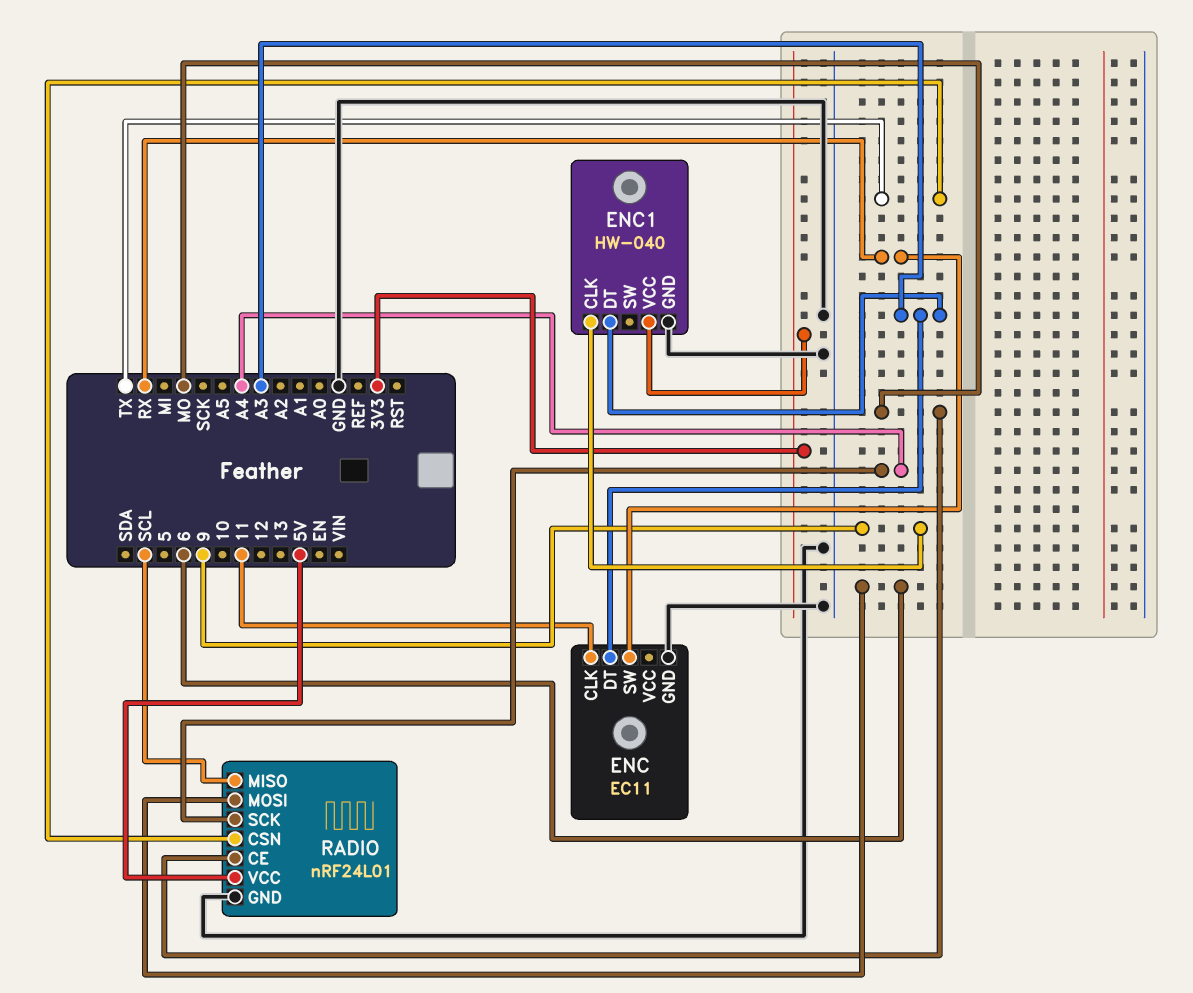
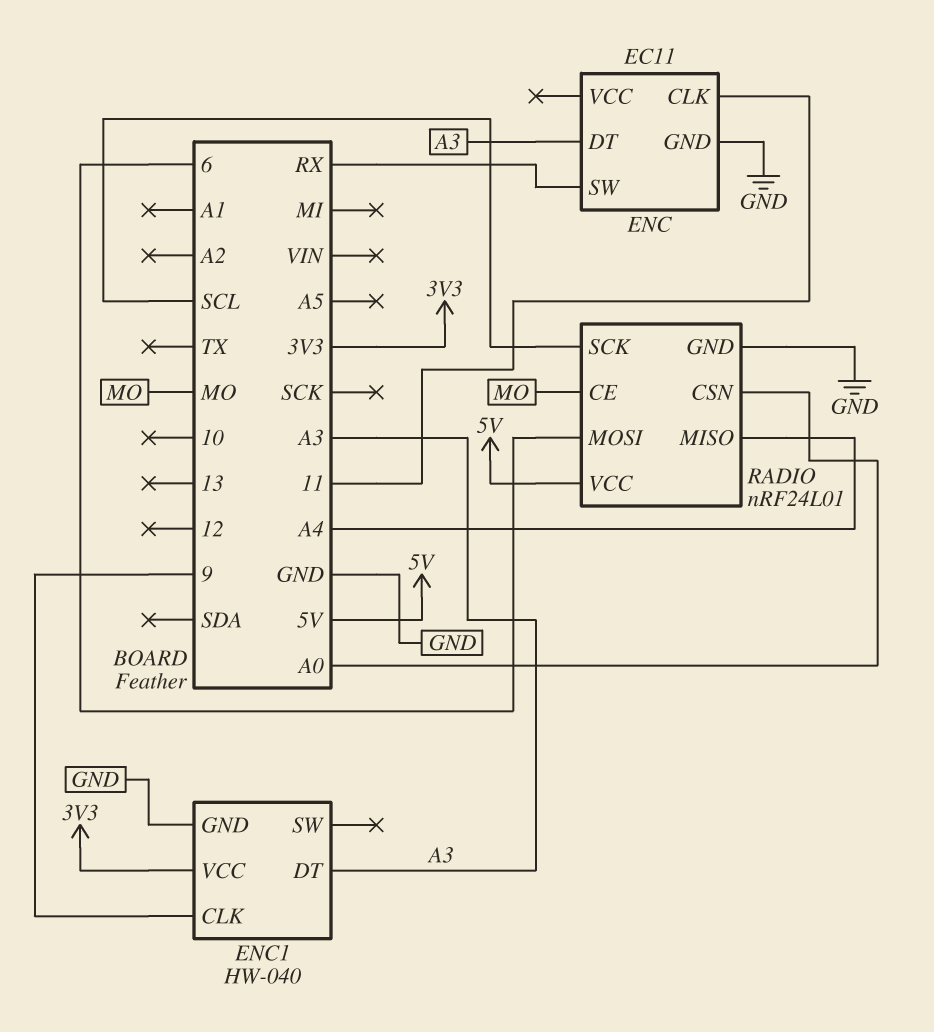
RADIO pin CSN: TX -> A0
RADIO pin MISO: SCL -> A4
RADIO pin SCK: A4 -> SCL

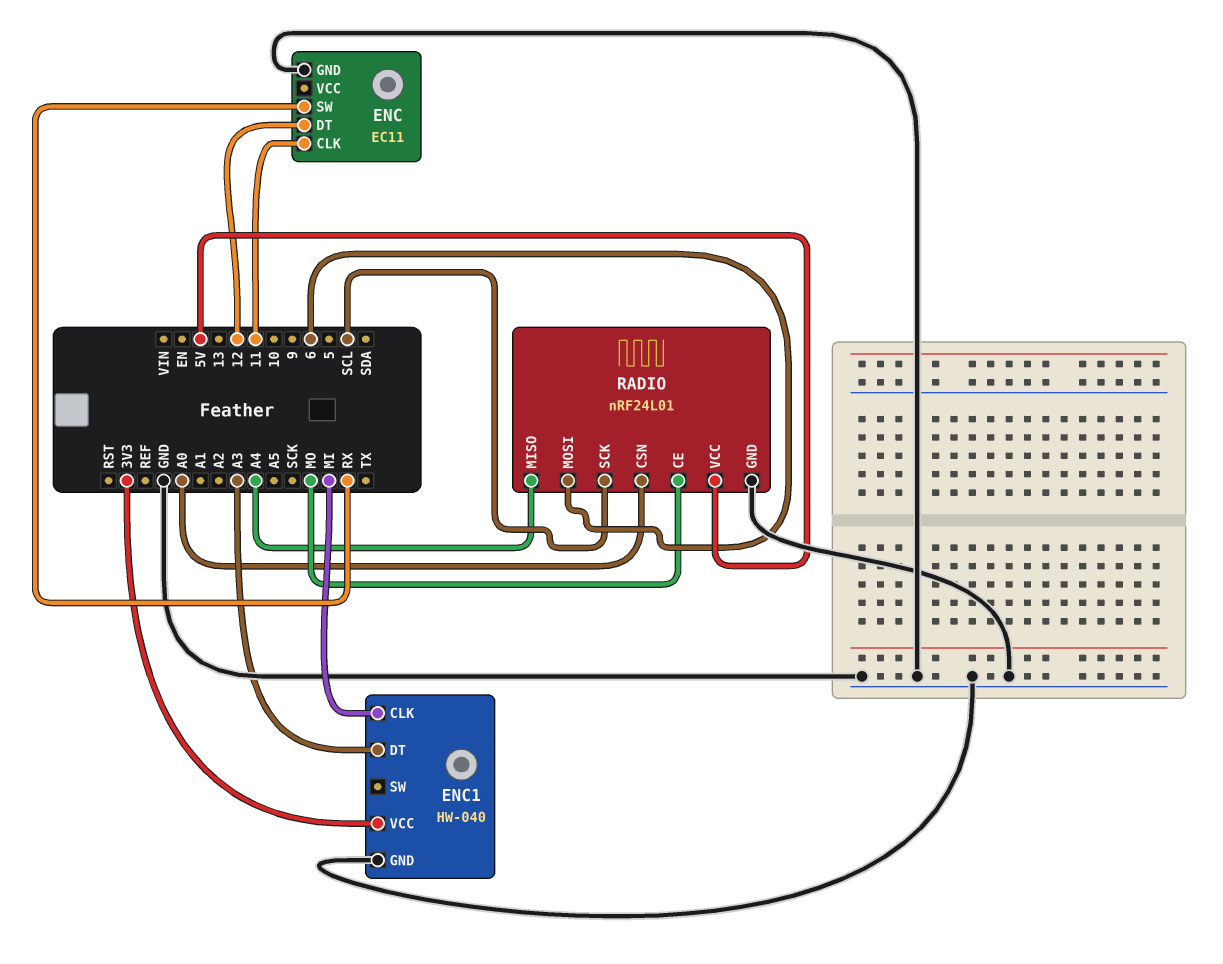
ENC pin DT: A3 -> 12
ENC1 pin CLK: 9 -> MI

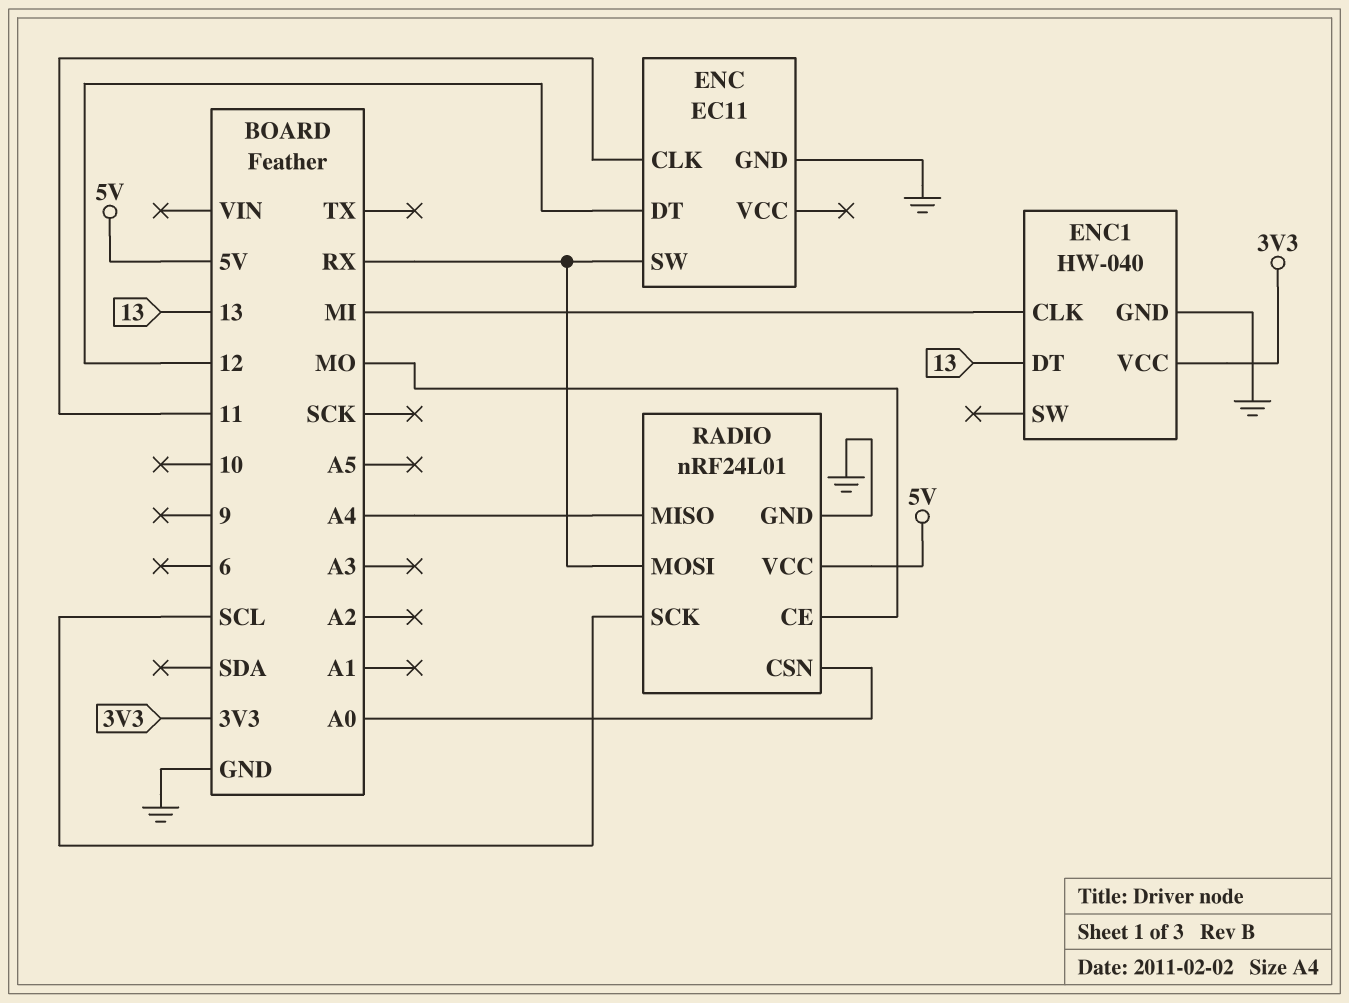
ENC1 pin DT: A3 -> 13
RADIO pin MOSI: 6 -> RX

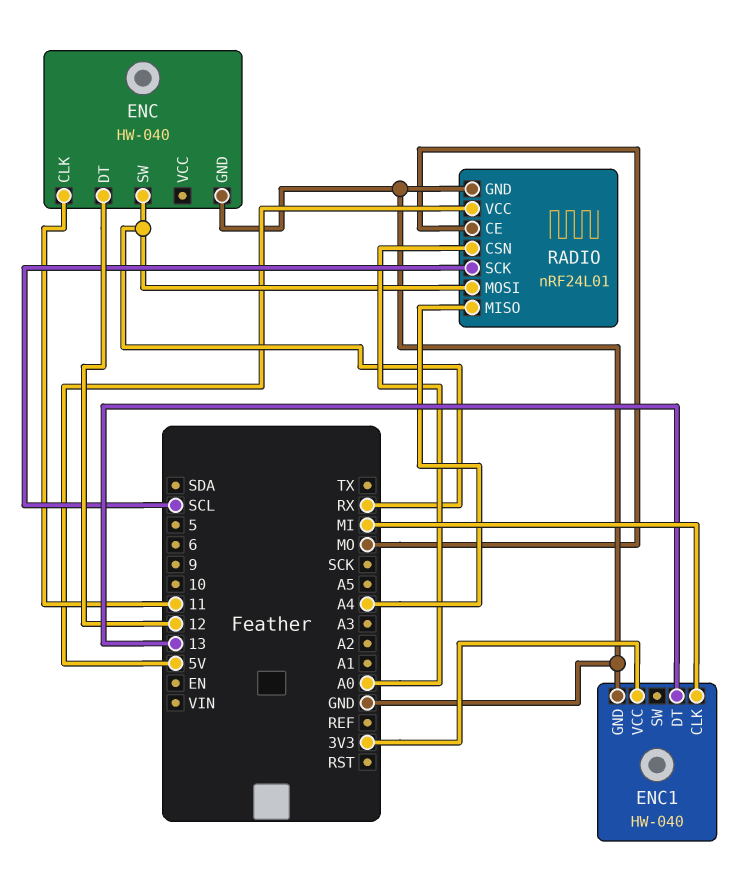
ENC: EC11 -> HW-040

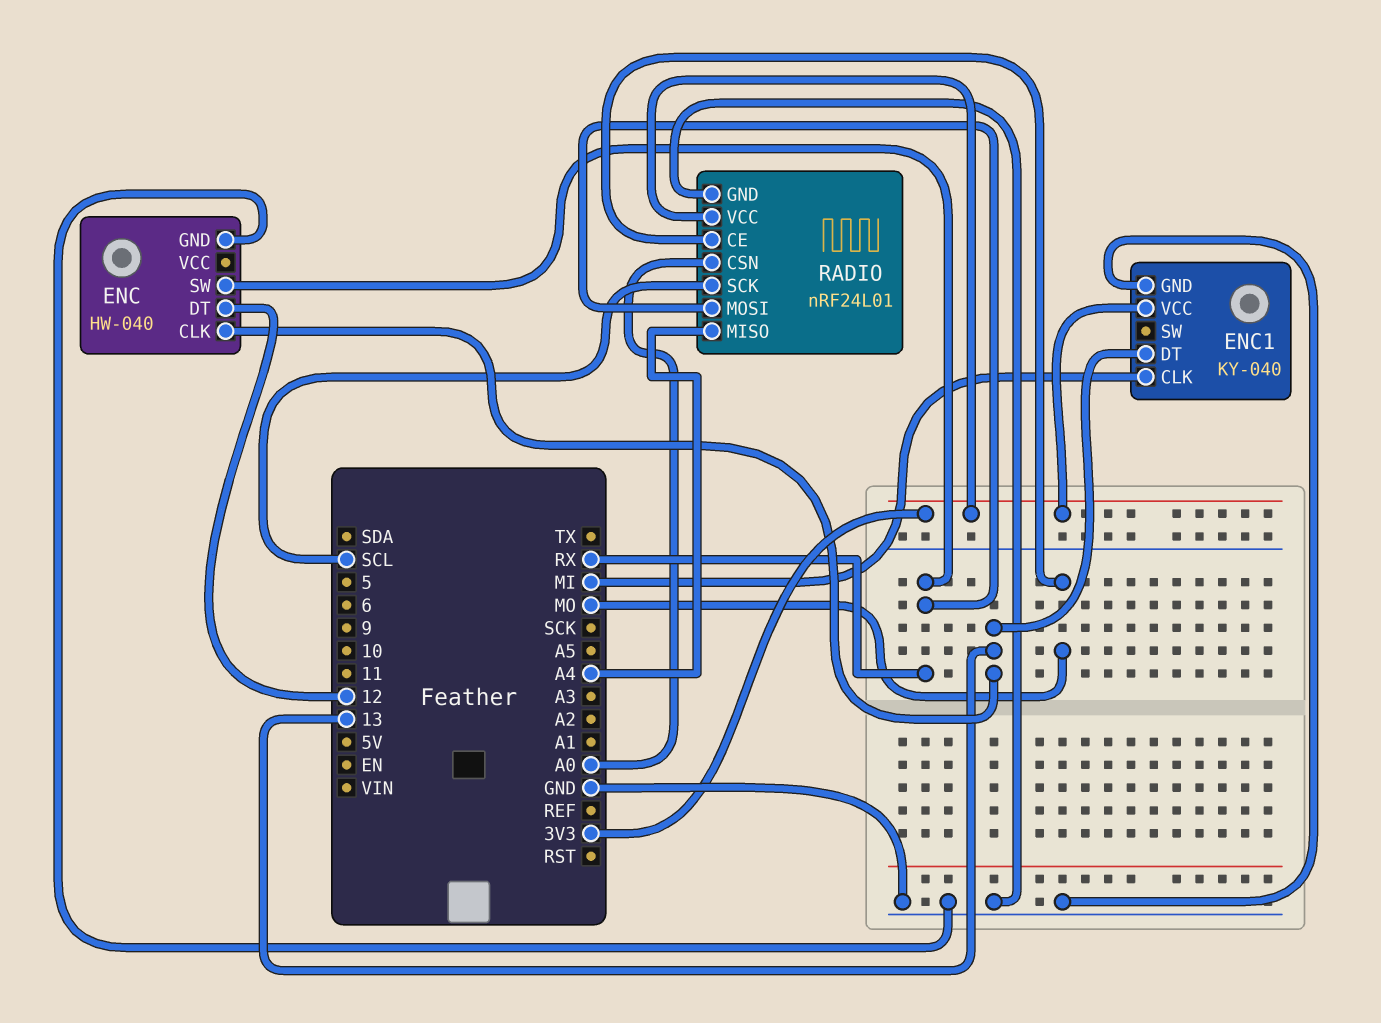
ENC pin CLK: 11 -> 13
ENC1: HW-040 -> KY-040
RADIO pin VCC: 5V -> 3V3

